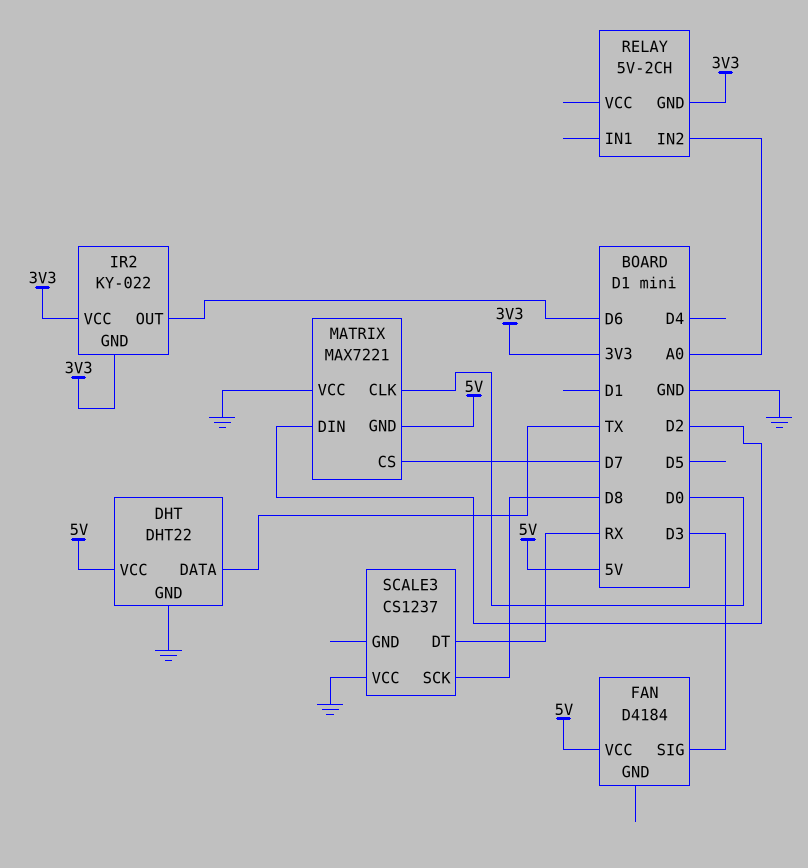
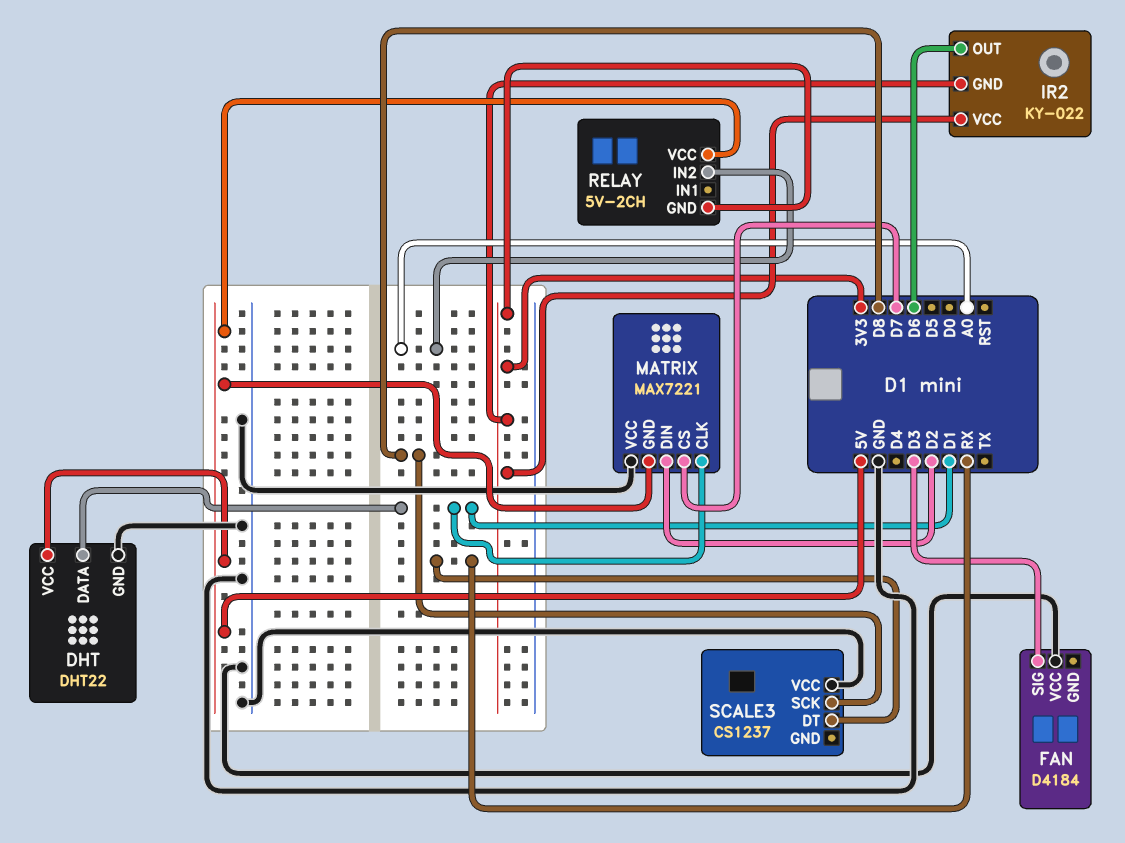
DHT pin DATA: TX -> D1
FAN pin VCC: 5V -> GND
MATRIX pin CLK: D0 -> D1
RELAY pin VCC: none -> 5V

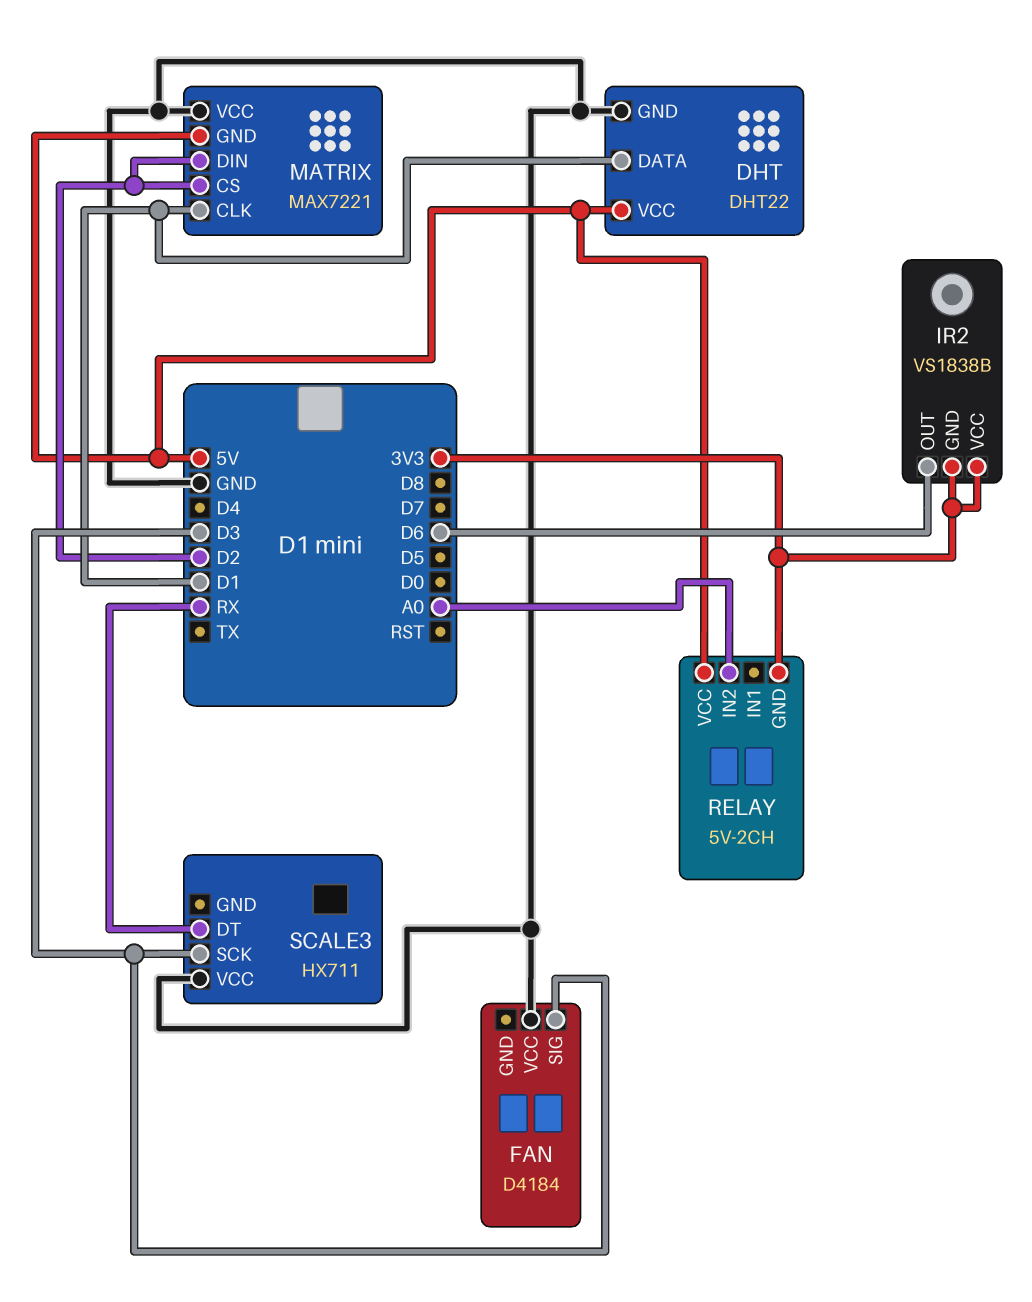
IR2: KY-022 -> VS1838B
MATRIX pin CS: D7 -> D2
SCALE3: CS1237 -> HX711
SCALE3 pin SCK: D8 -> D3

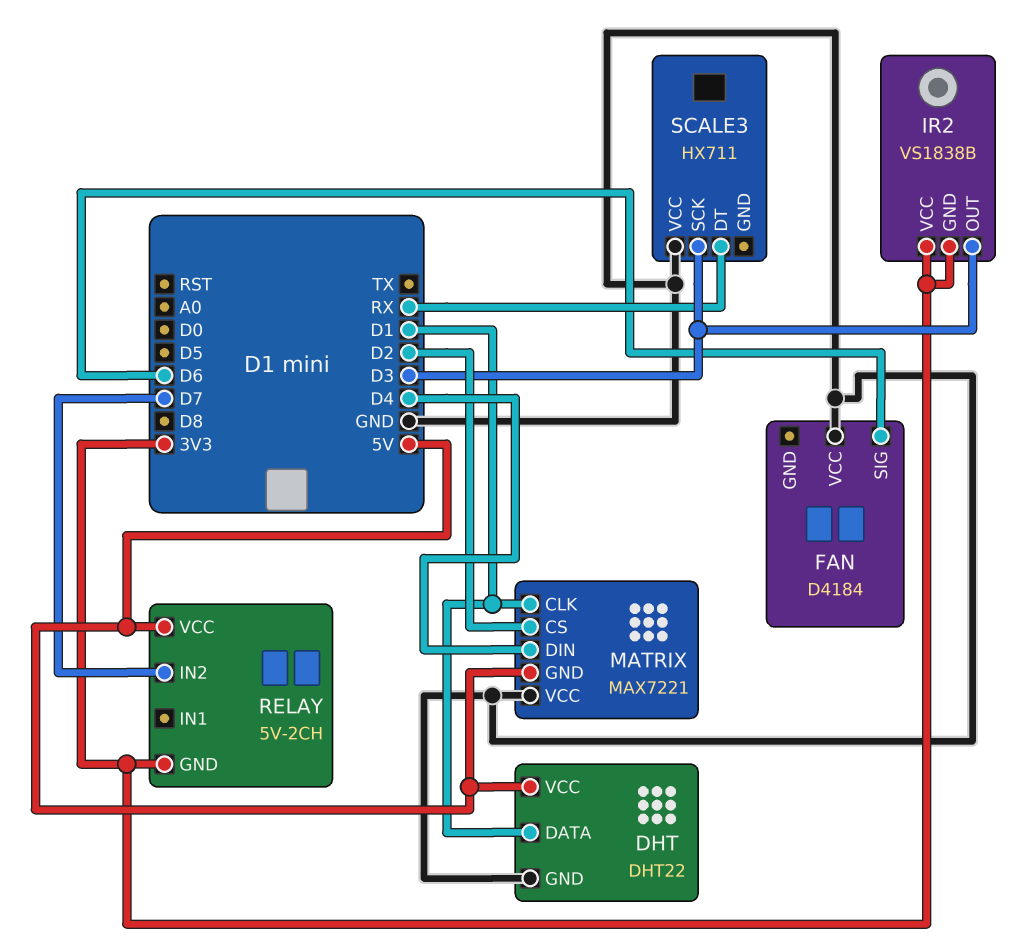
FAN pin SIG: D3 -> D6
IR2 pin OUT: D6 -> D3
MATRIX pin DIN: D2 -> D4
RELAY pin IN2: A0 -> D7

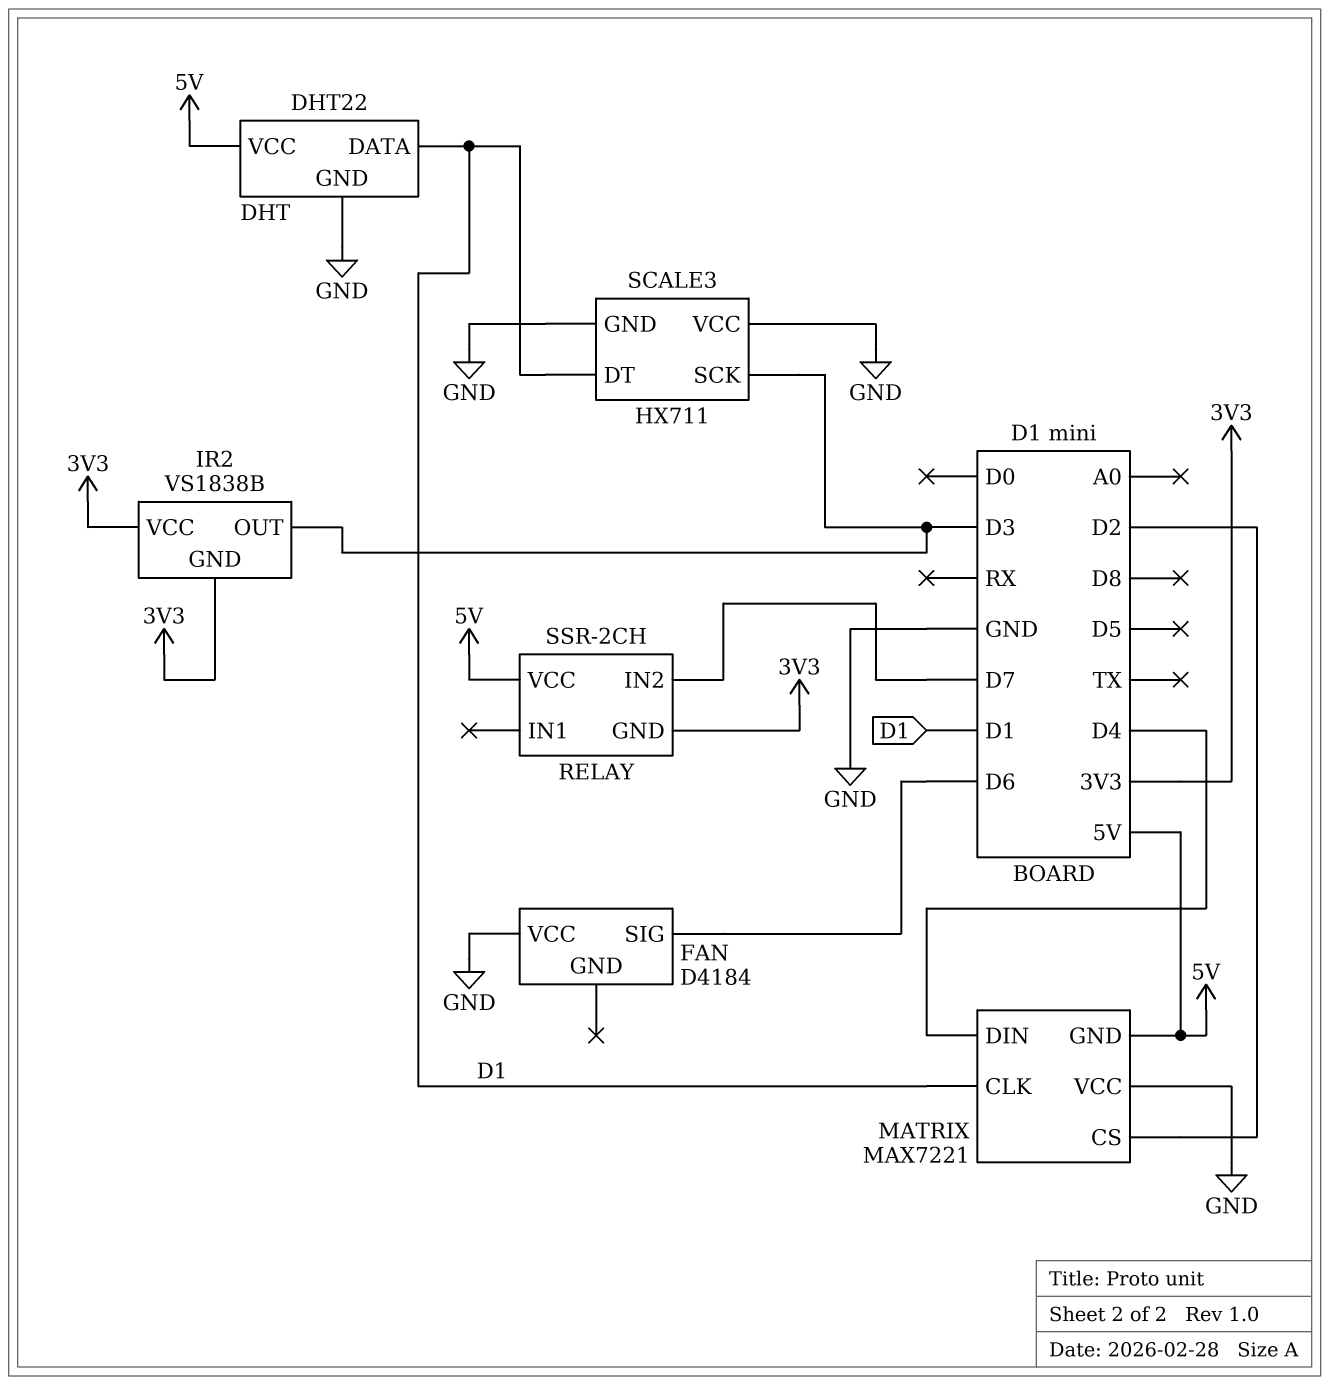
RELAY: 5V-2CH -> SSR-2CH
SCALE3 pin DT: RX -> D1
SCALE3 pin GND: none -> GND

